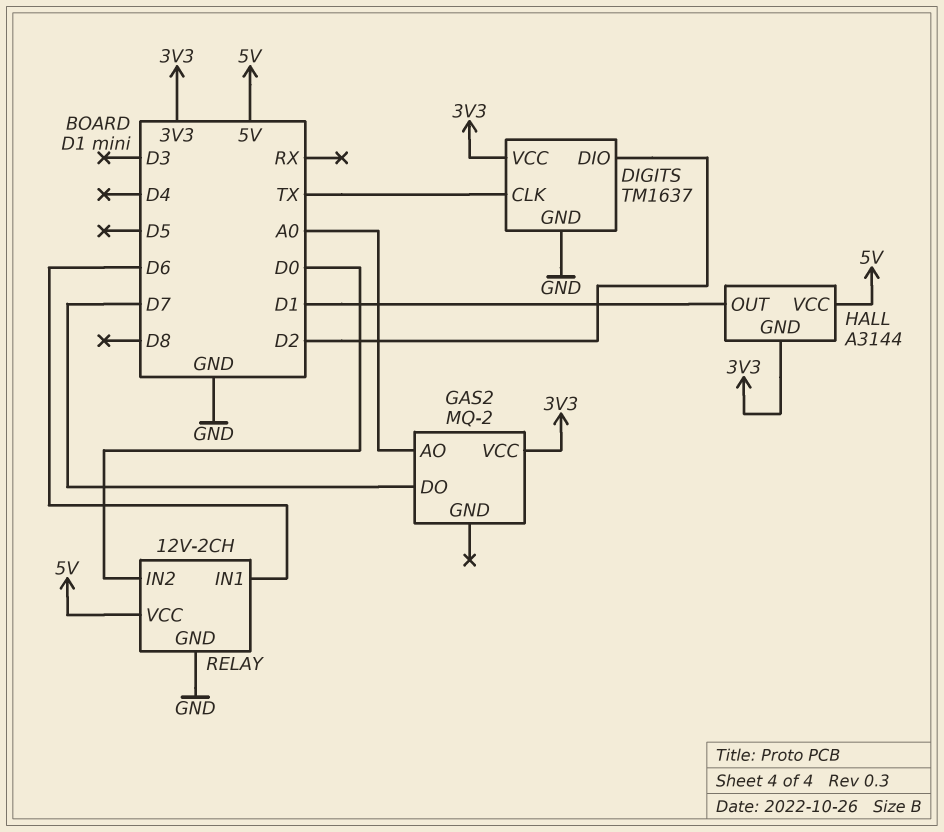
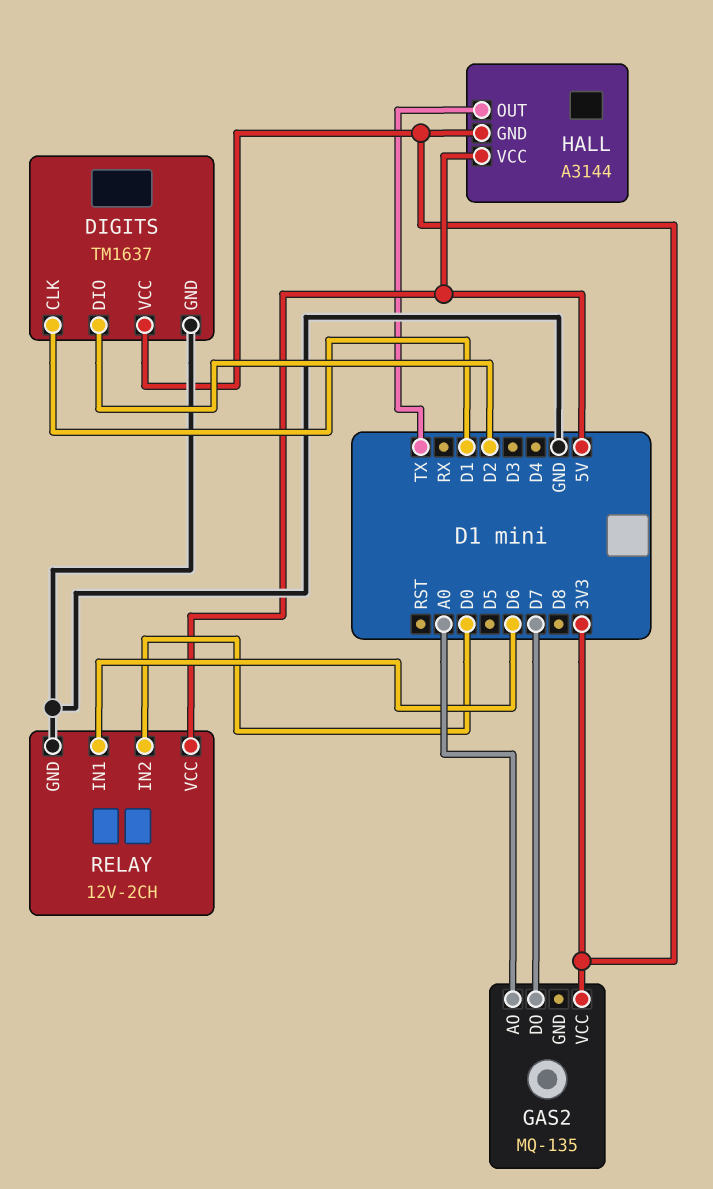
DIGITS pin CLK: TX -> D1
GAS2: MQ-2 -> MQ-135
HALL pin OUT: D1 -> TX

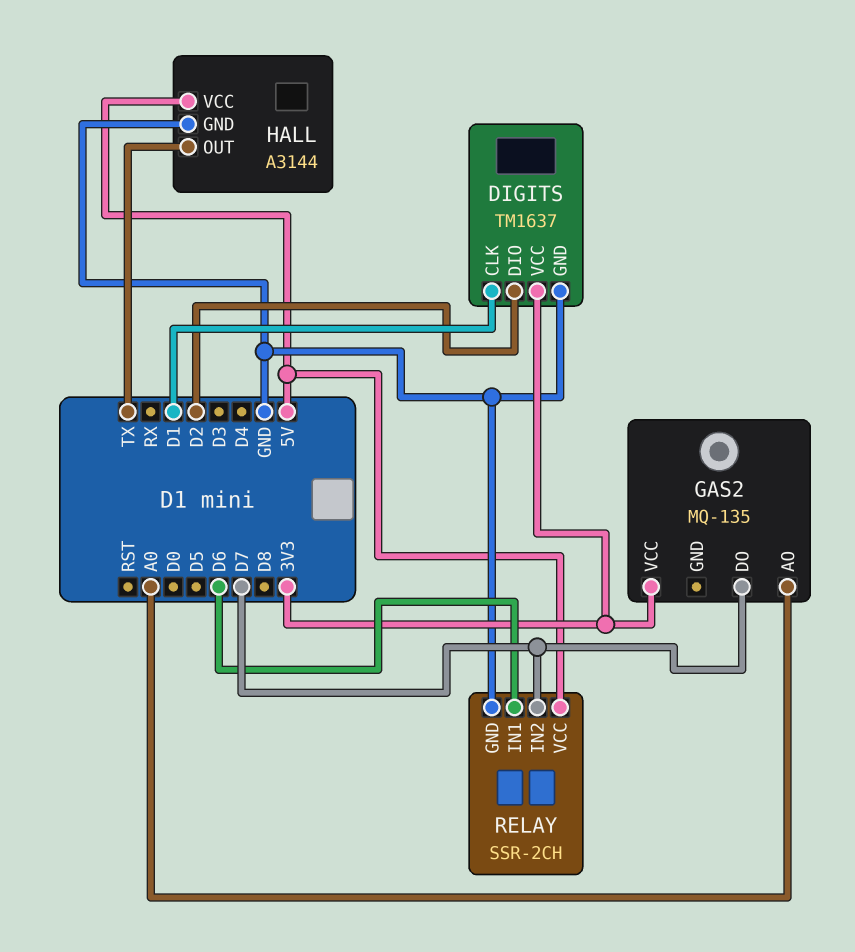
HALL pin GND: 3V3 -> GND
RELAY: 12V-2CH -> SSR-2CH
RELAY pin IN2: D0 -> D7

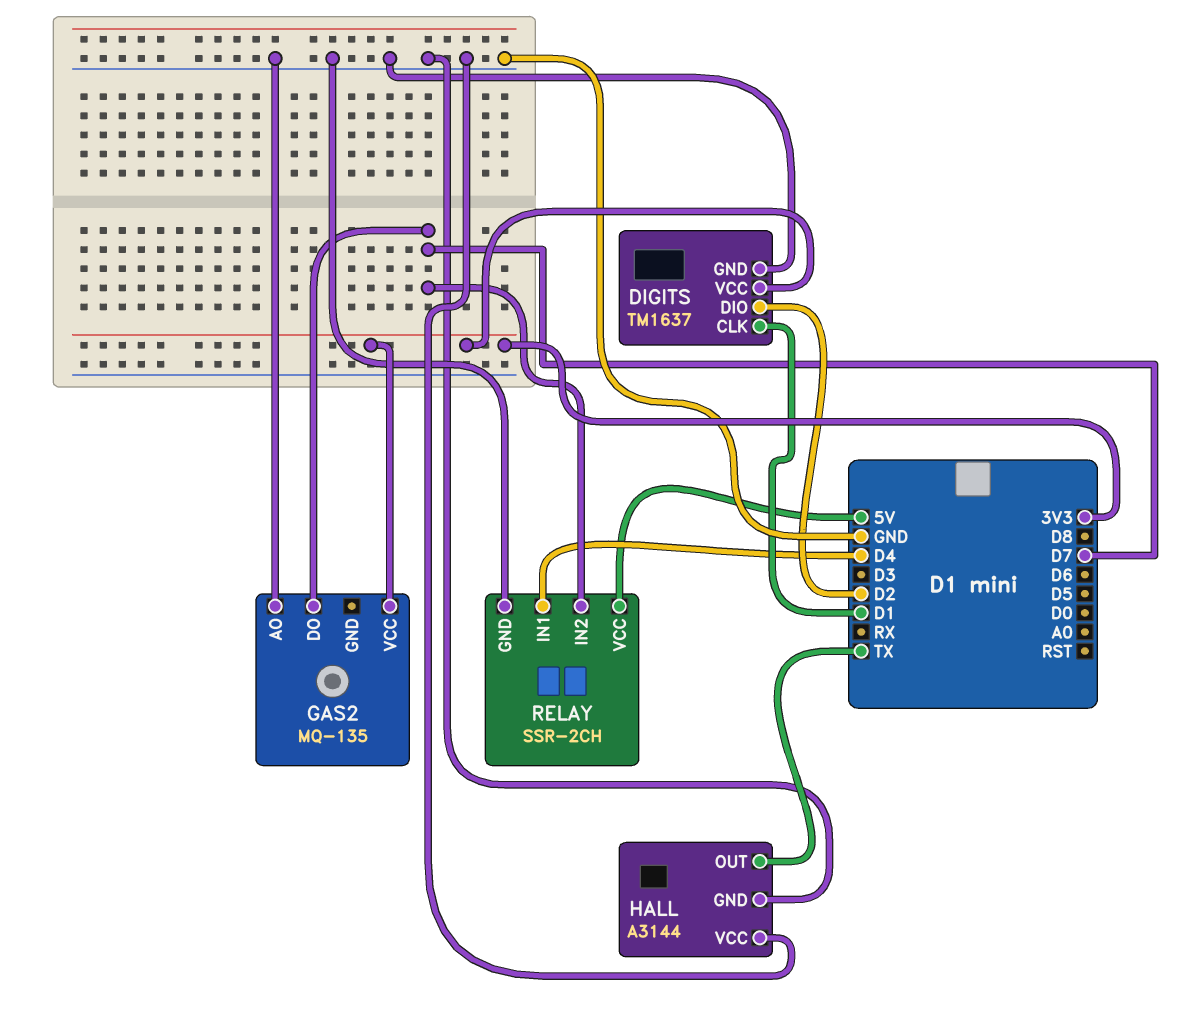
GAS2 pin AO: A0 -> GND
HALL pin VCC: 5V -> GND
RELAY pin IN1: D6 -> D4

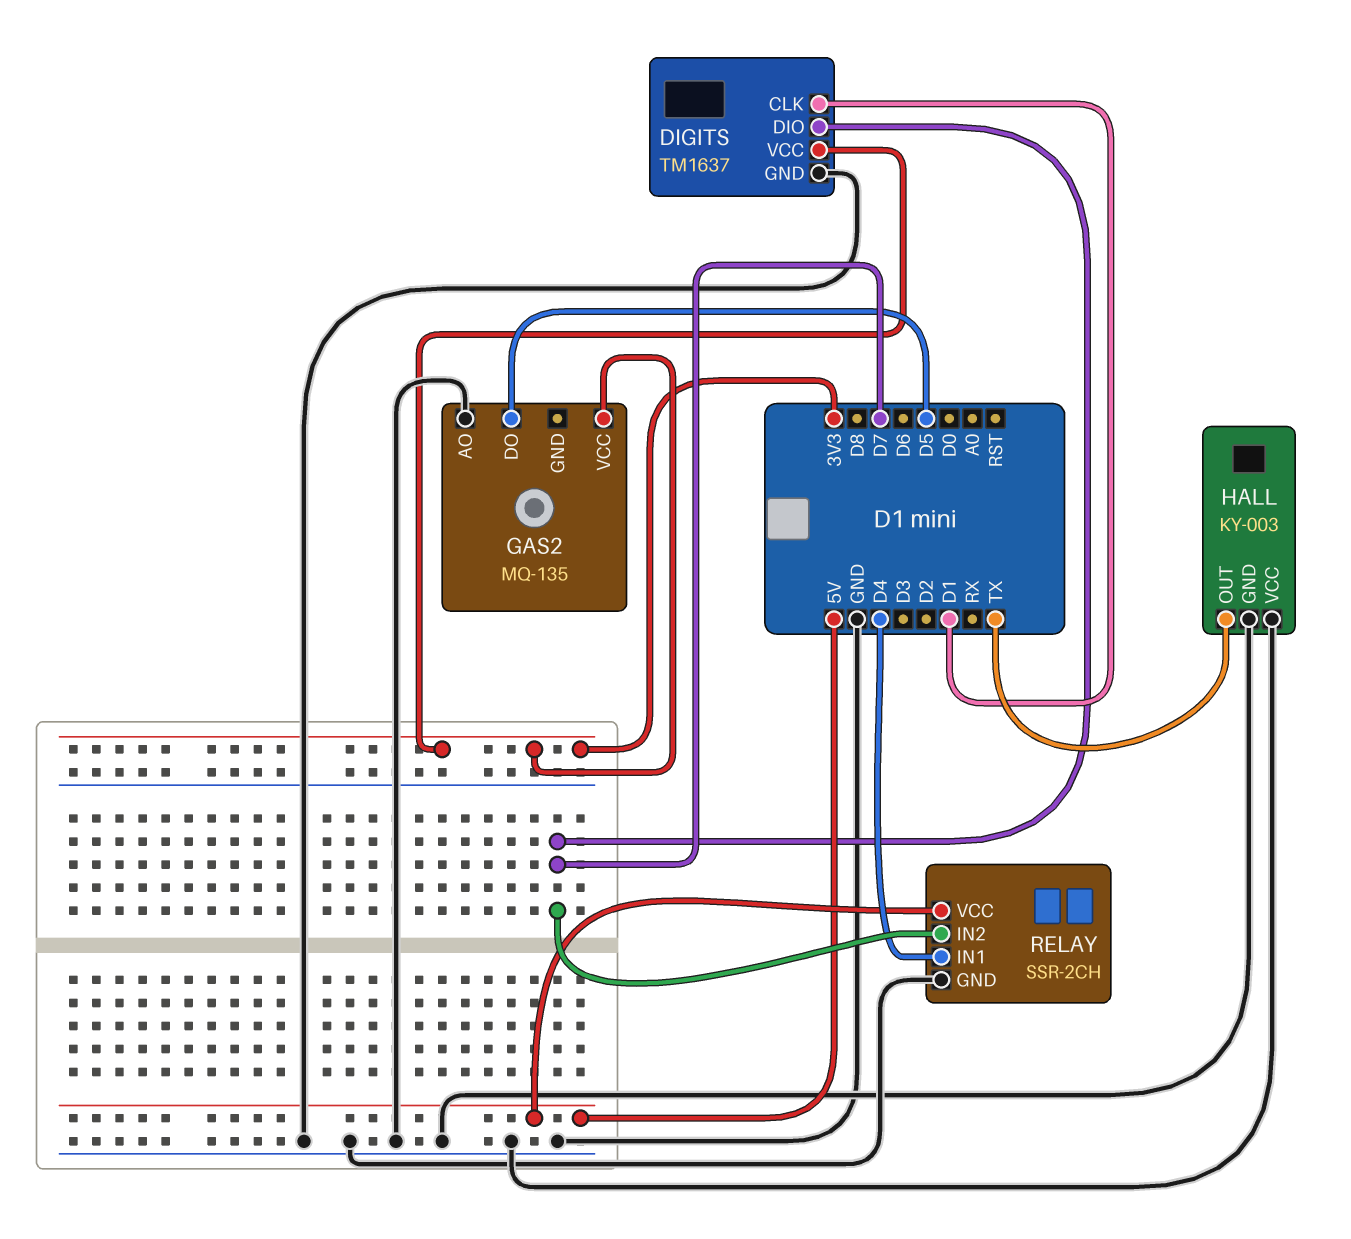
DIGITS pin DIO: D2 -> D7
GAS2 pin DO: D7 -> D5
HALL: A3144 -> KY-003

